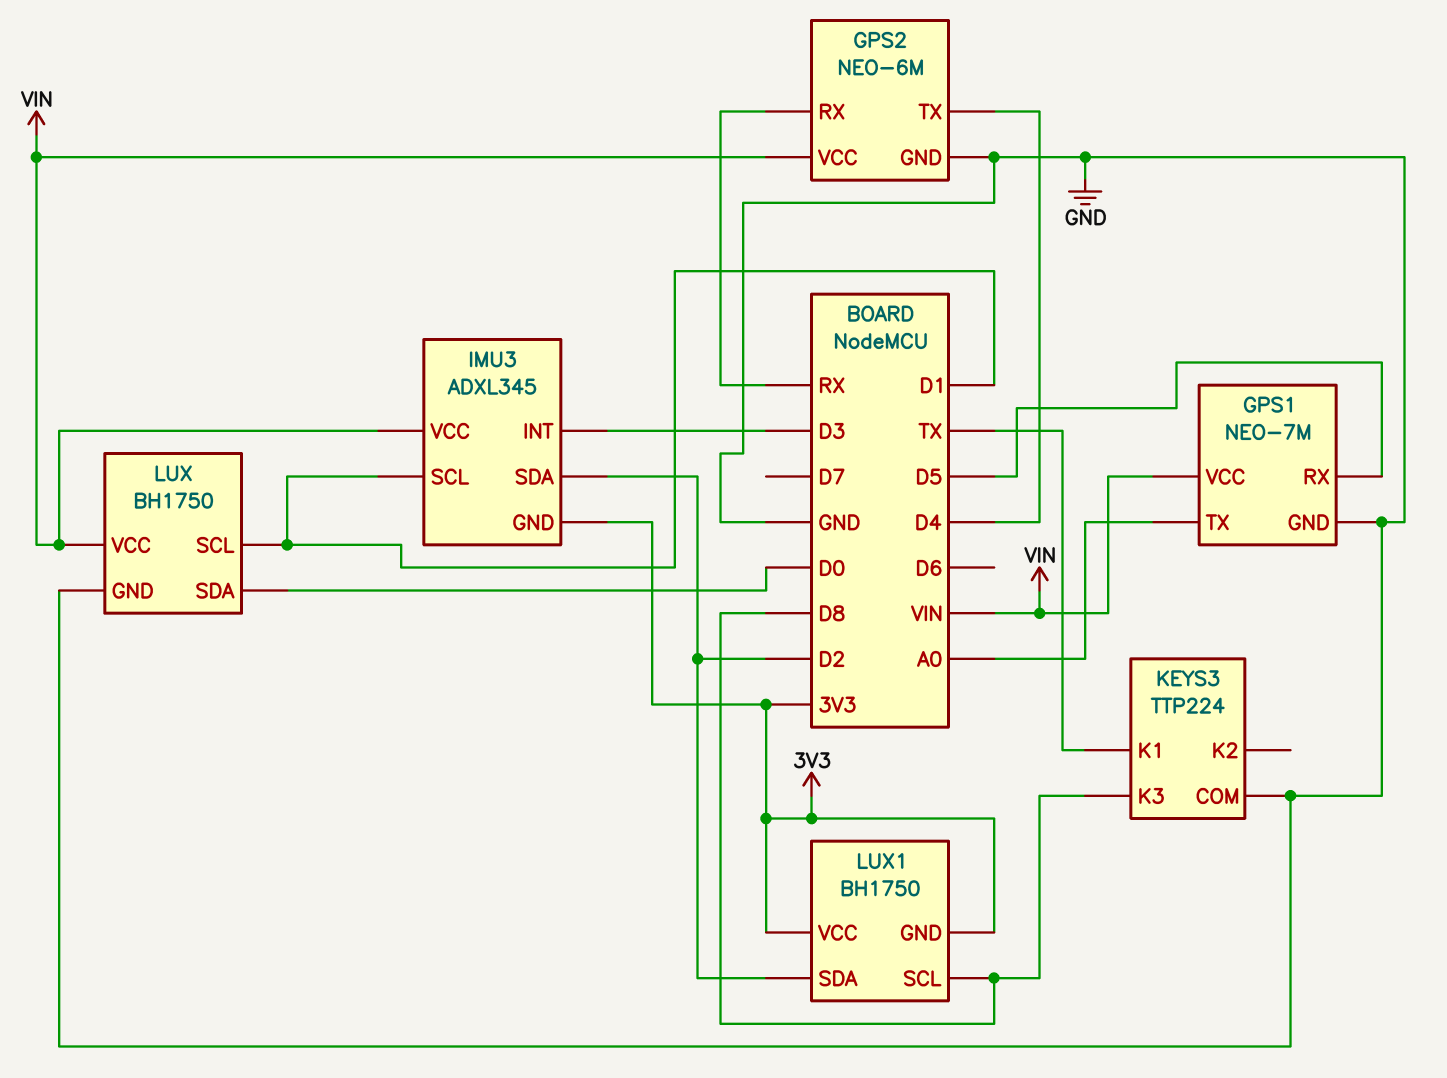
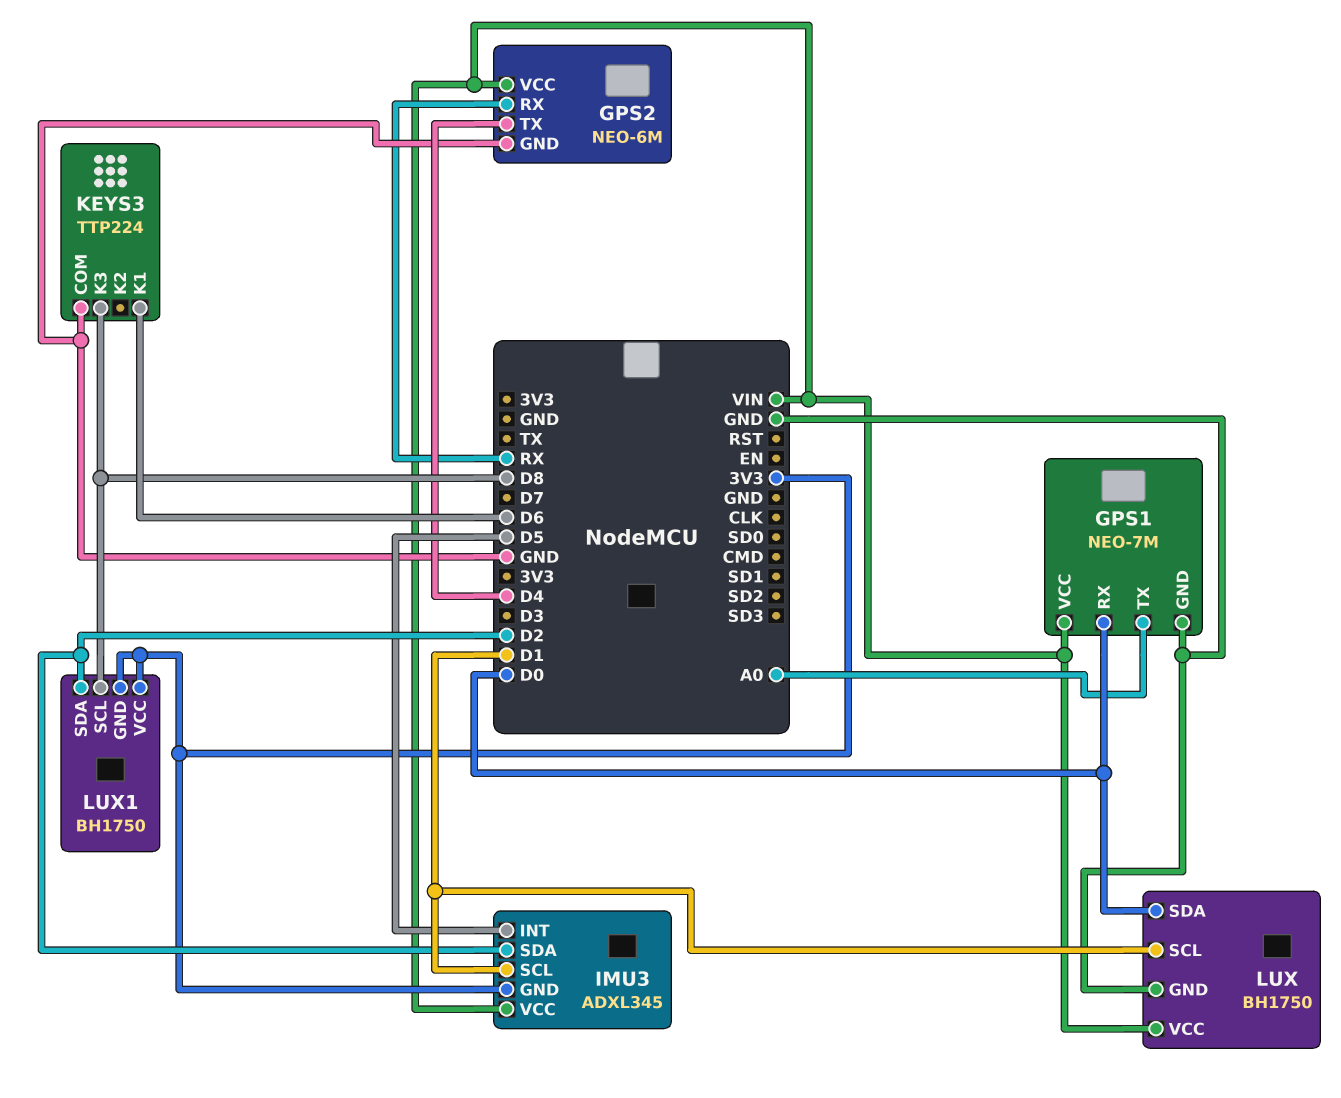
GPS1 pin RX: D5 -> D0
IMU3 pin INT: D3 -> D5
KEYS3 pin K1: TX -> D6

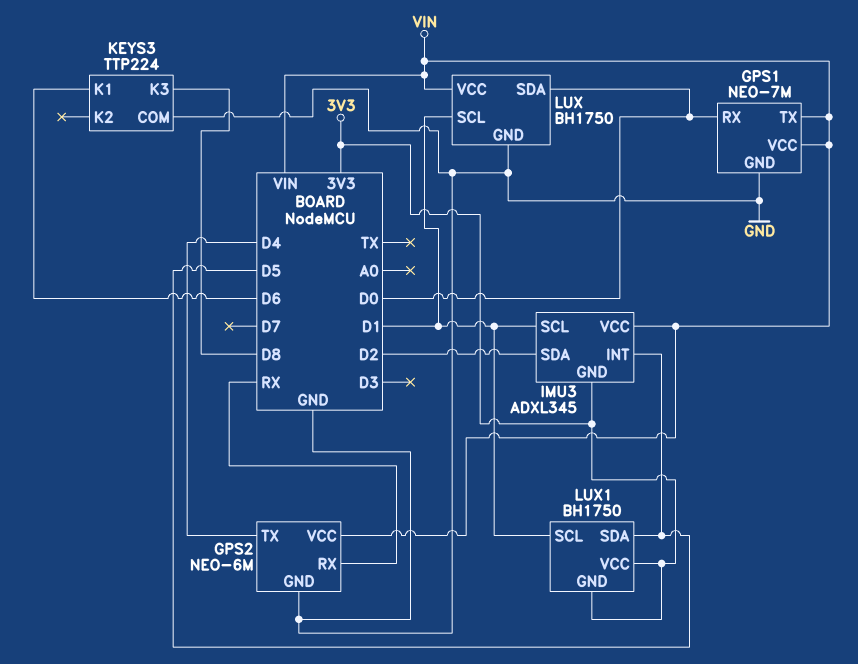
GPS1 pin TX: A0 -> VIN
LUX1 pin SCL: D8 -> D1
LUX1 pin SDA: D2 -> D5

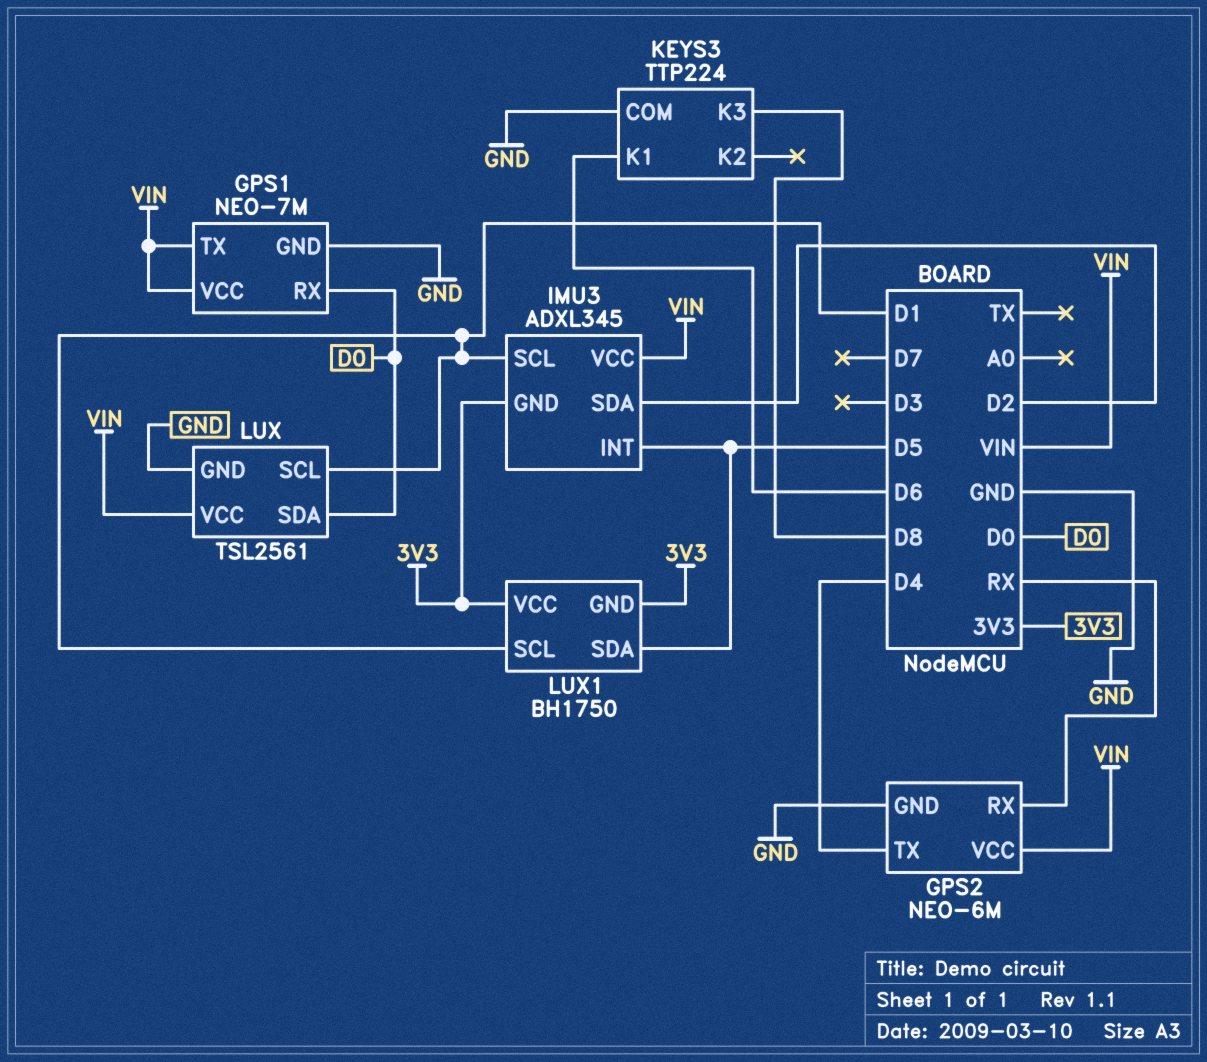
LUX: BH1750 -> TSL2561

